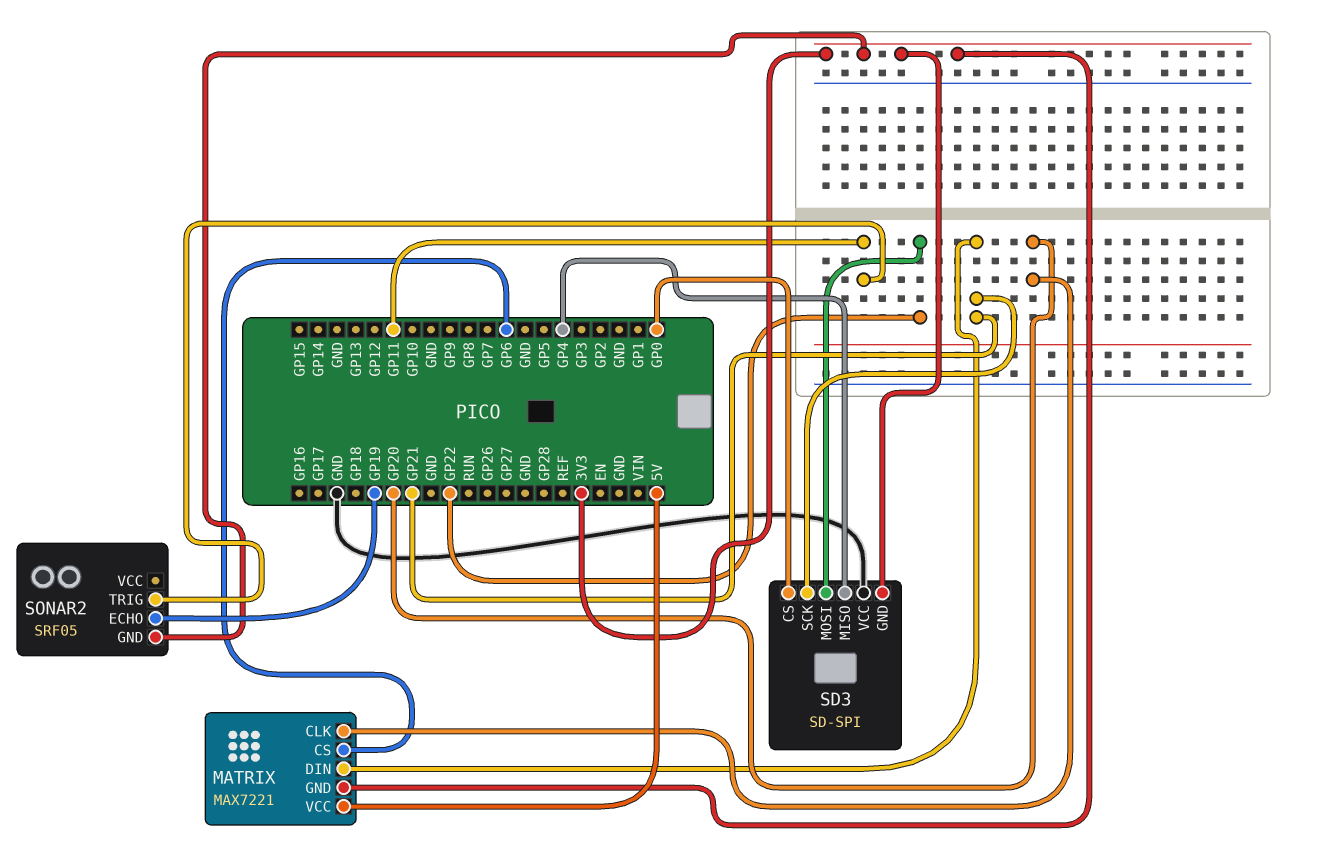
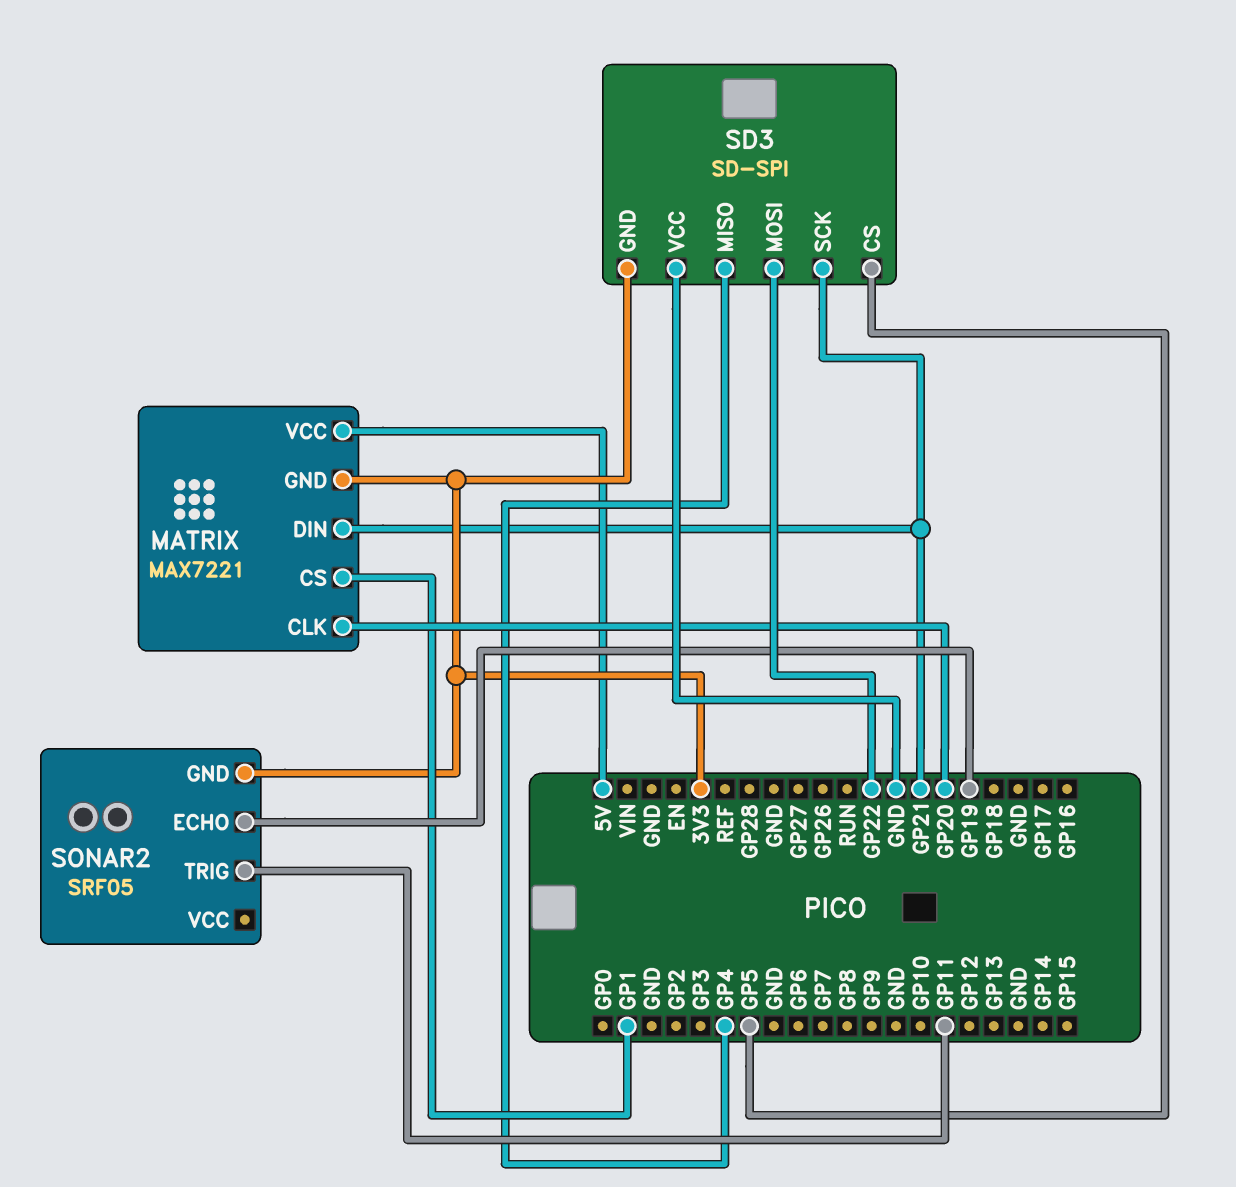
MATRIX pin CS: GP6 -> GP1
SD3 pin CS: GP0 -> GP5

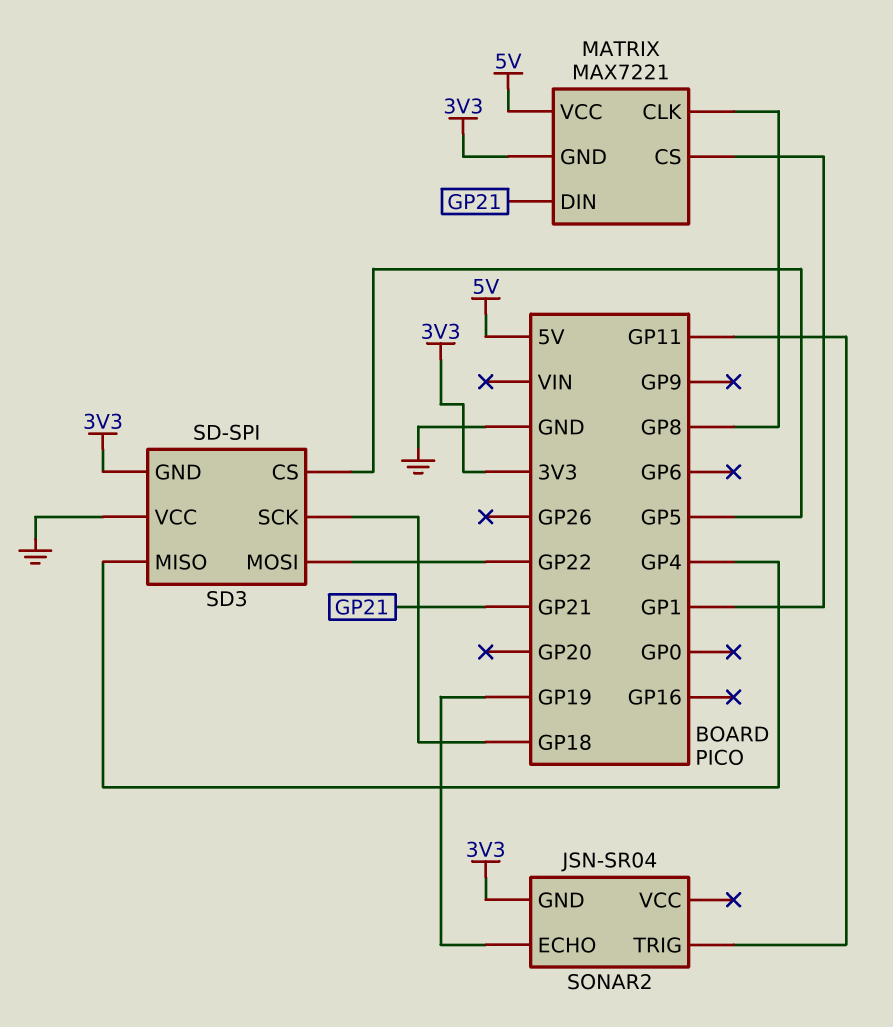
MATRIX pin CLK: GP20 -> GP8
SD3 pin SCK: GP21 -> GP18
SONAR2: SRF05 -> JSN-SR04

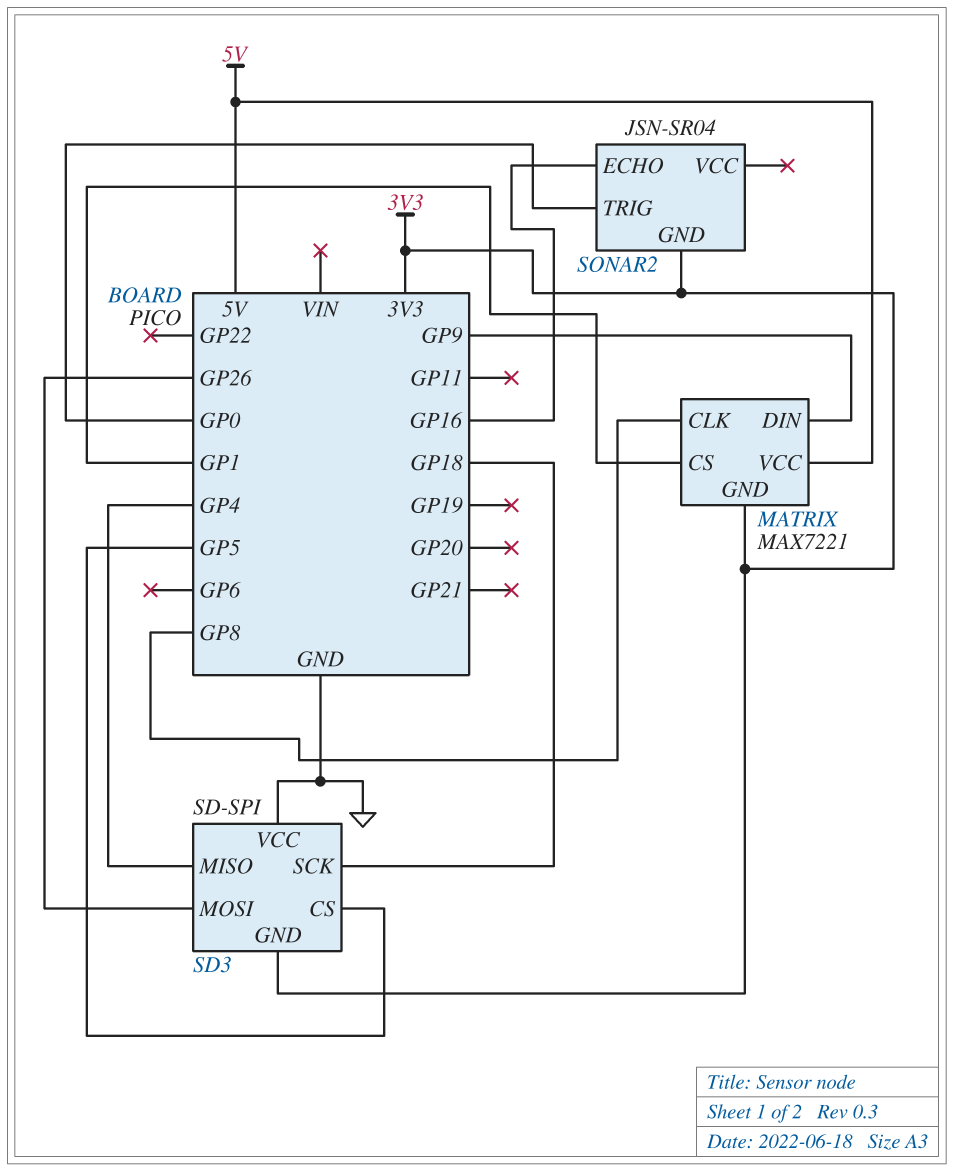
MATRIX pin DIN: GP21 -> GP9
SD3 pin MOSI: GP22 -> GP26
SONAR2 pin ECHO: GP19 -> GP16
SONAR2 pin TRIG: GP11 -> GP0

